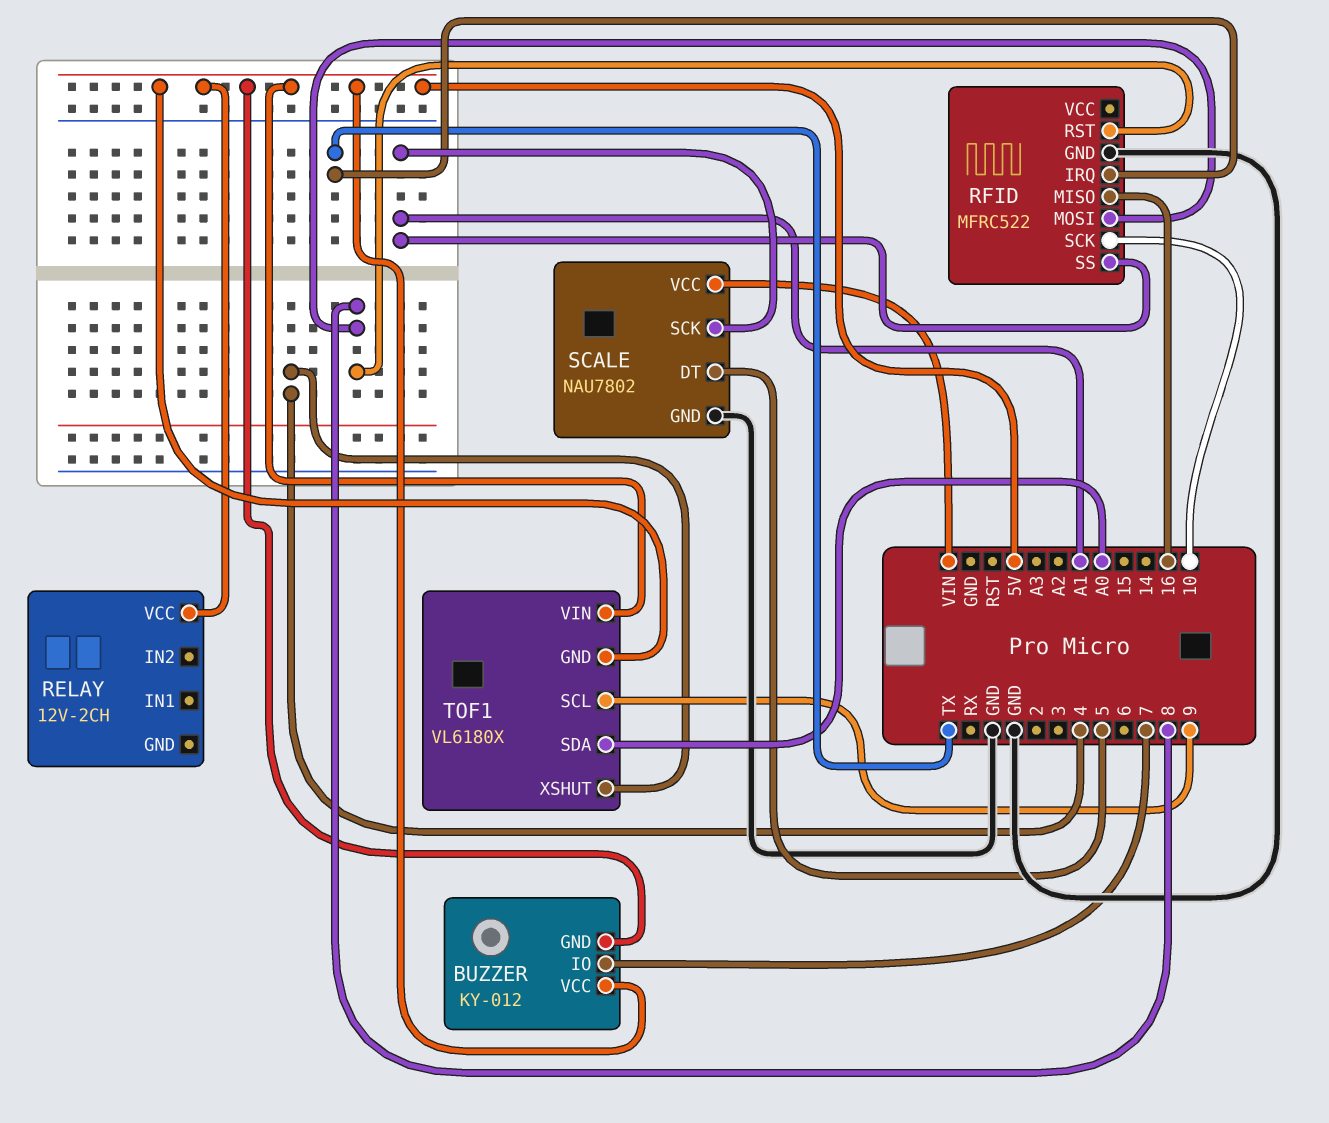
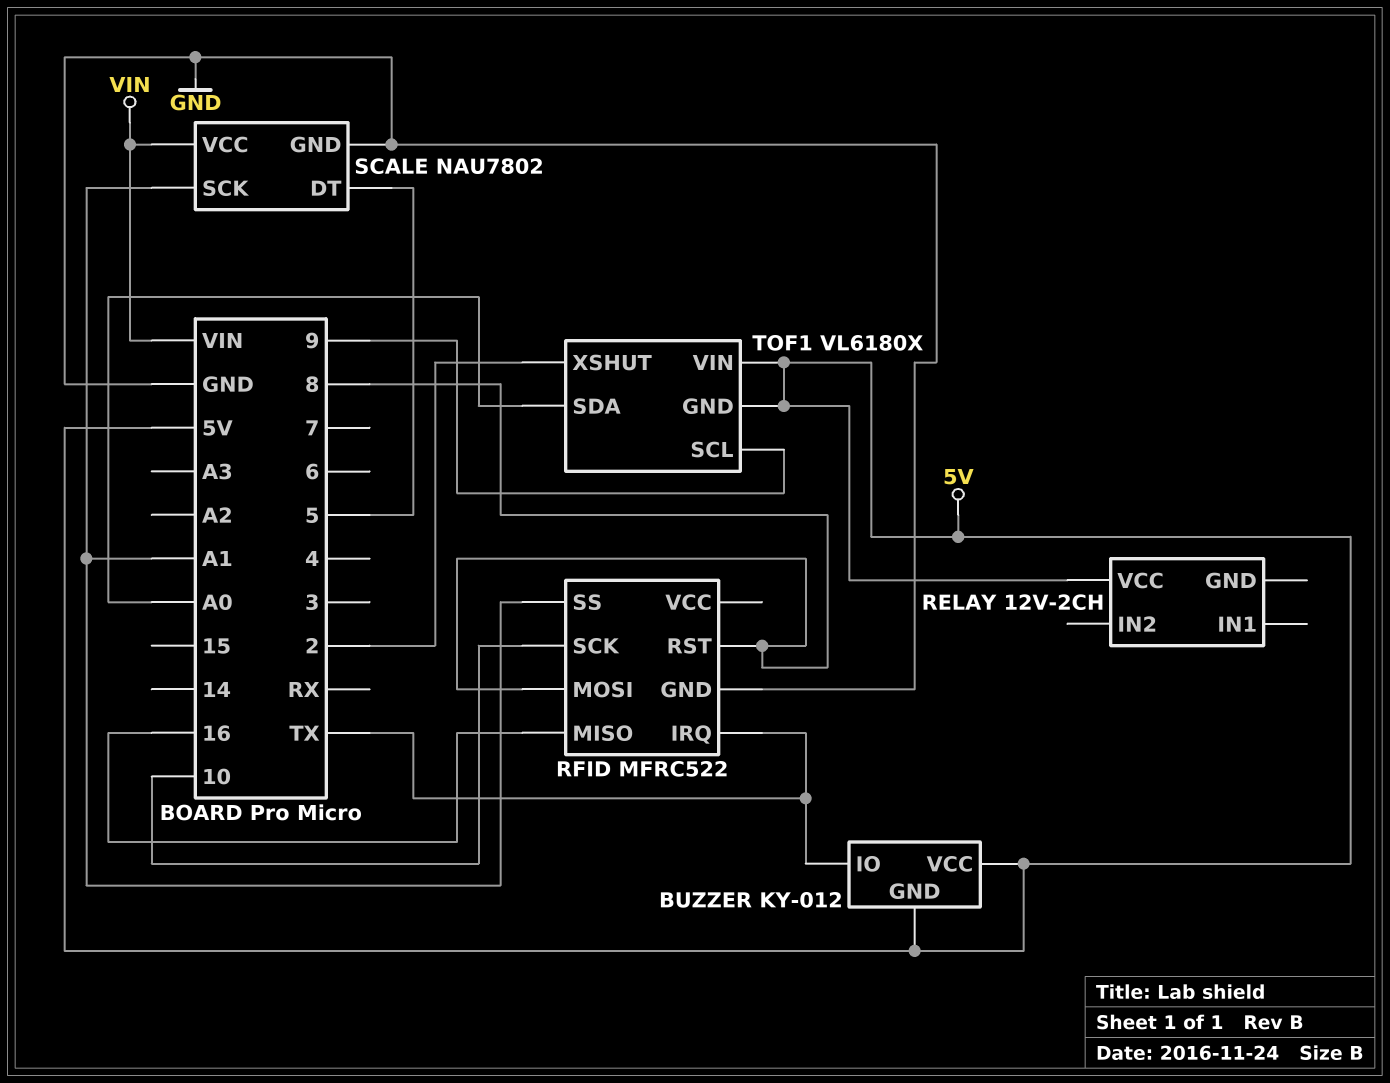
BUZZER pin IO: 7 -> TX
TOF1 pin XSHUT: 4 -> 2

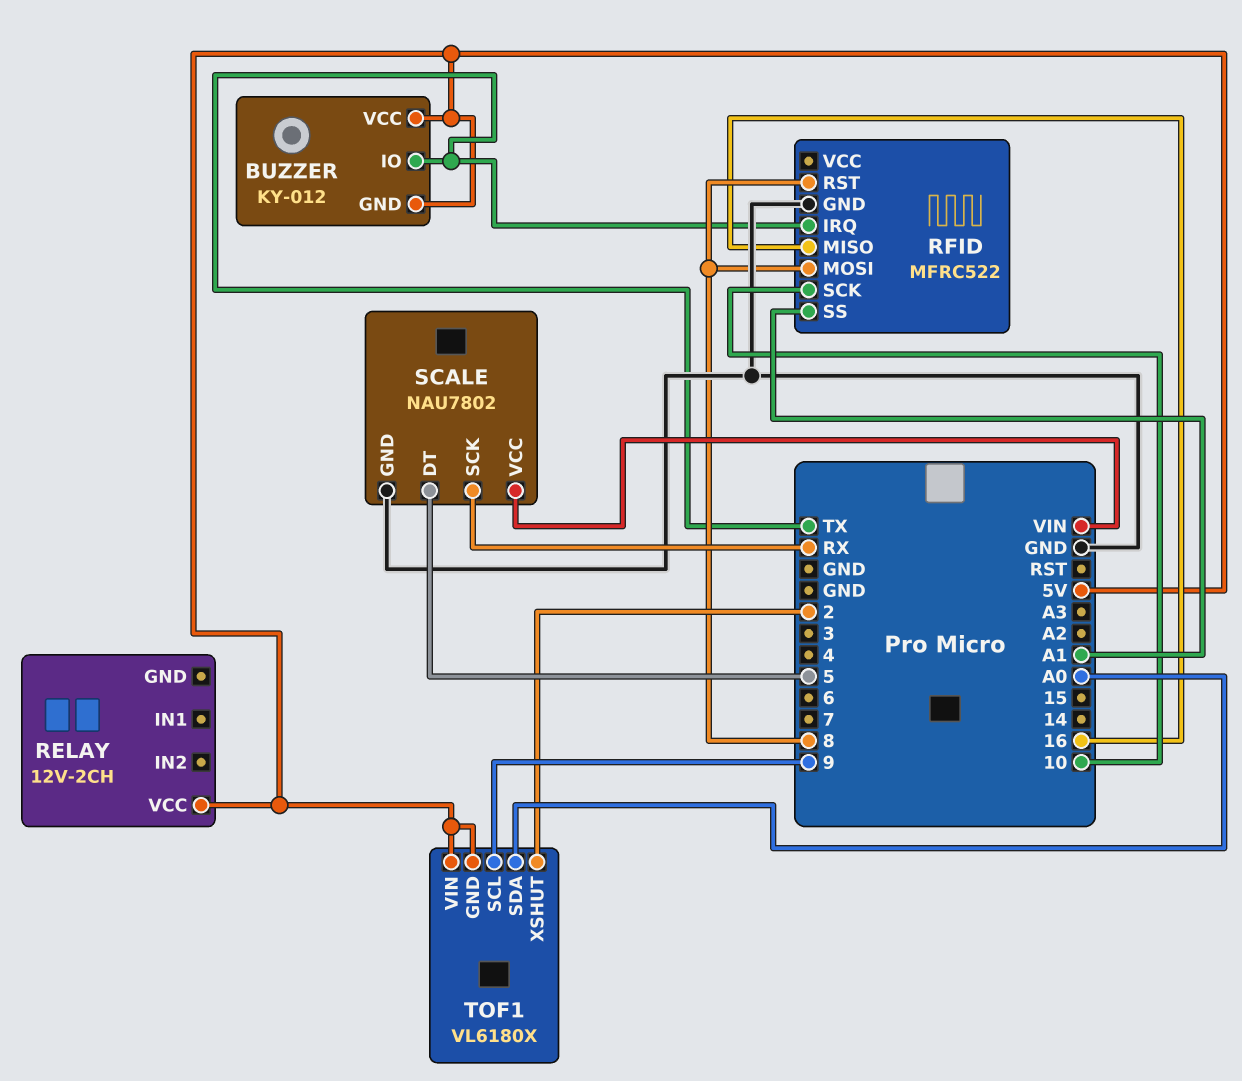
SCALE pin SCK: A1 -> RX

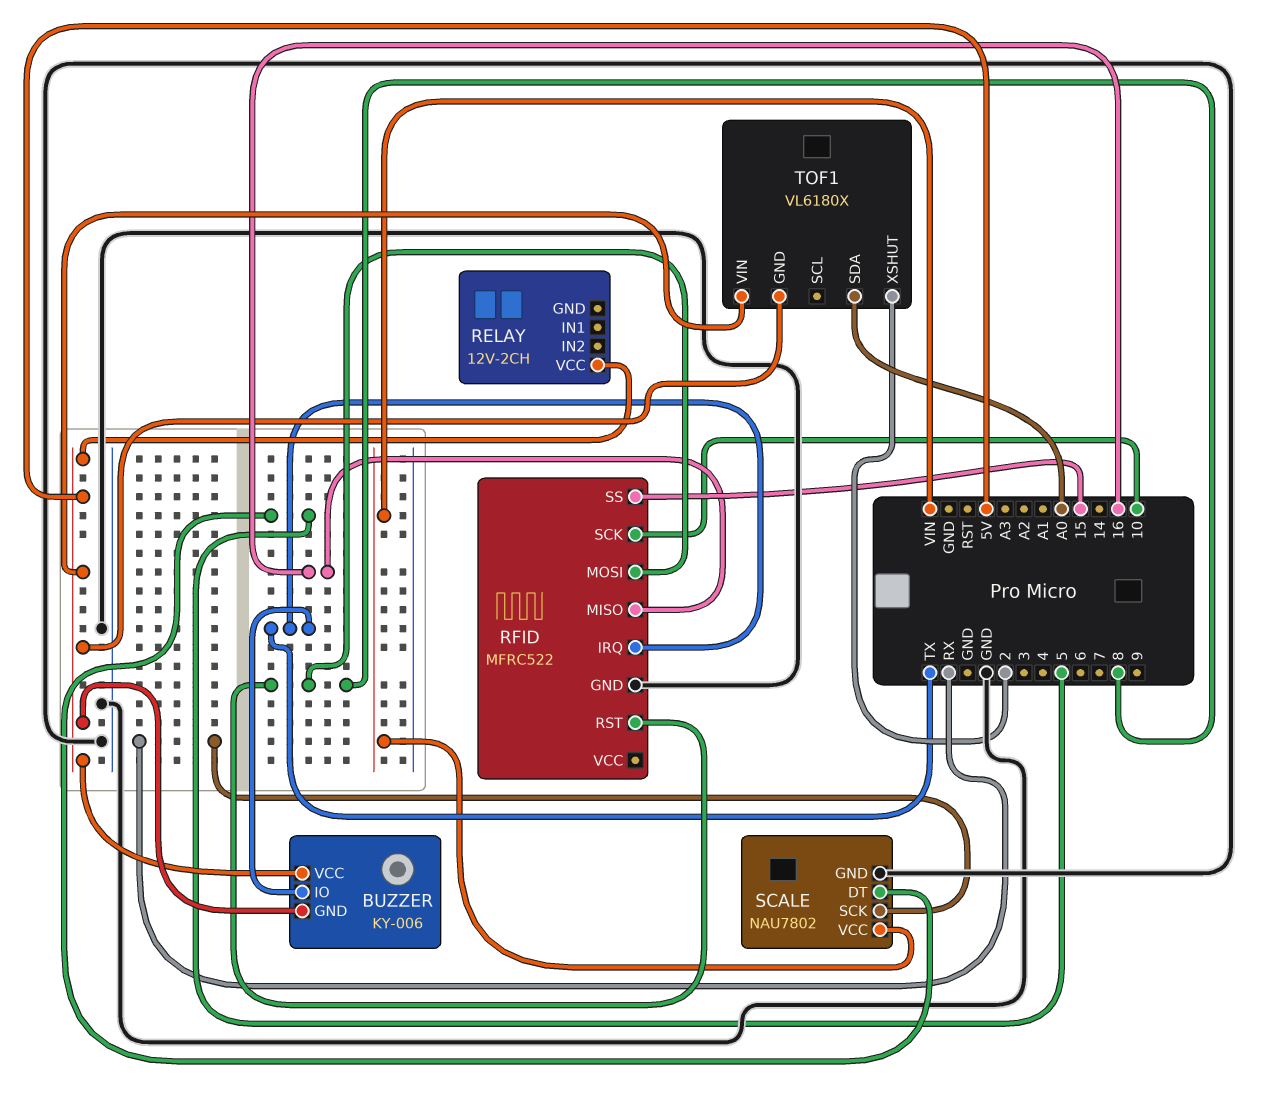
BUZZER: KY-012 -> KY-006
RFID pin SS: A1 -> 15
TOF1 pin SCL: 9 -> none

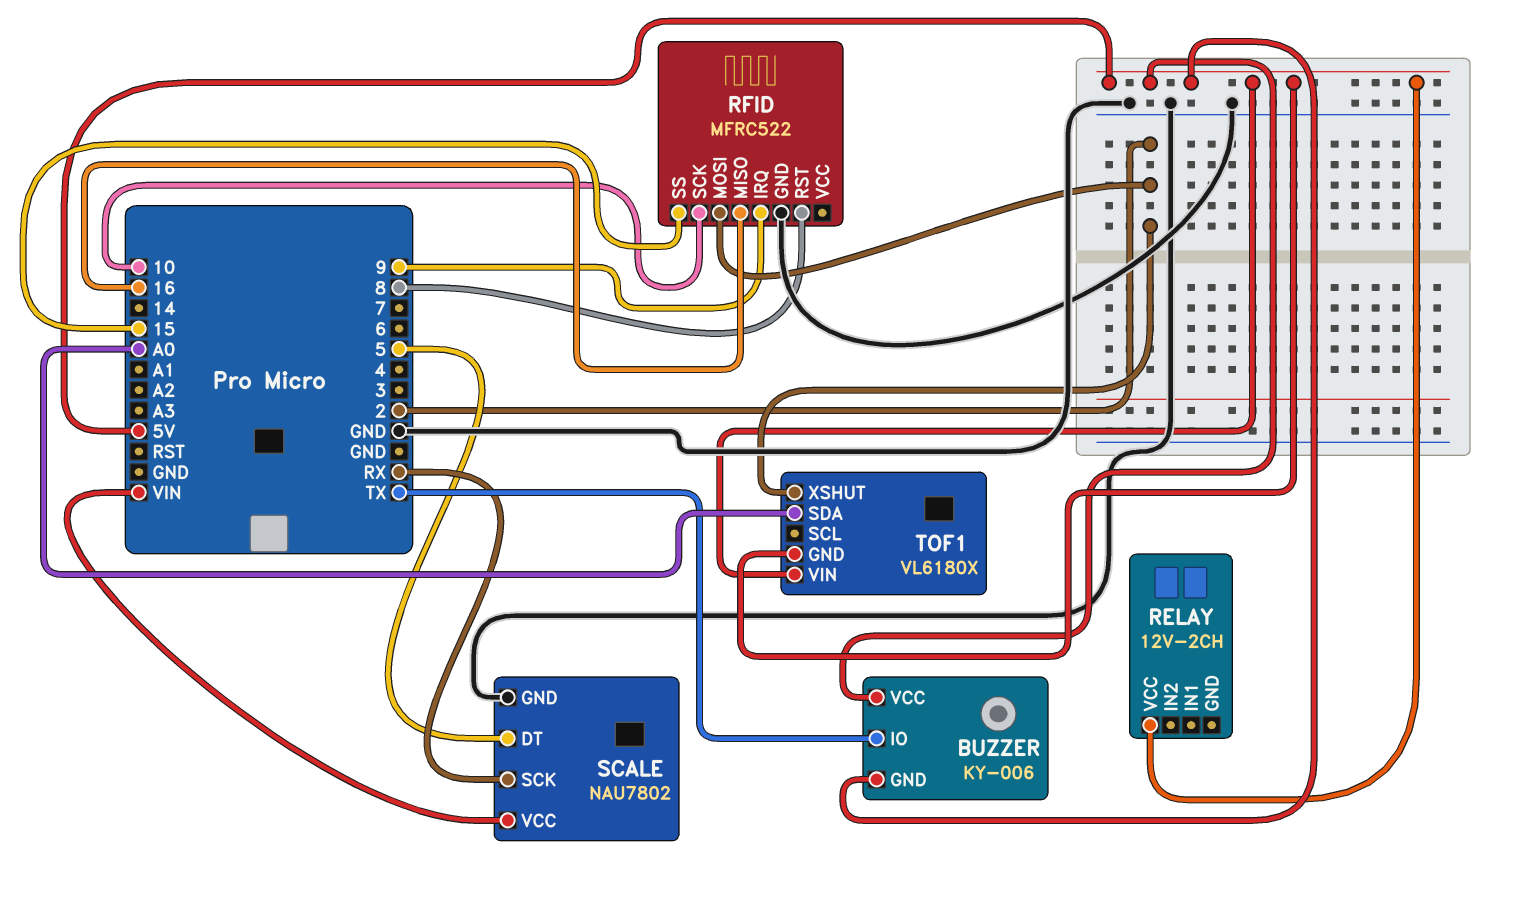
RFID pin IRQ: TX -> 9
RFID pin MOSI: 8 -> 2

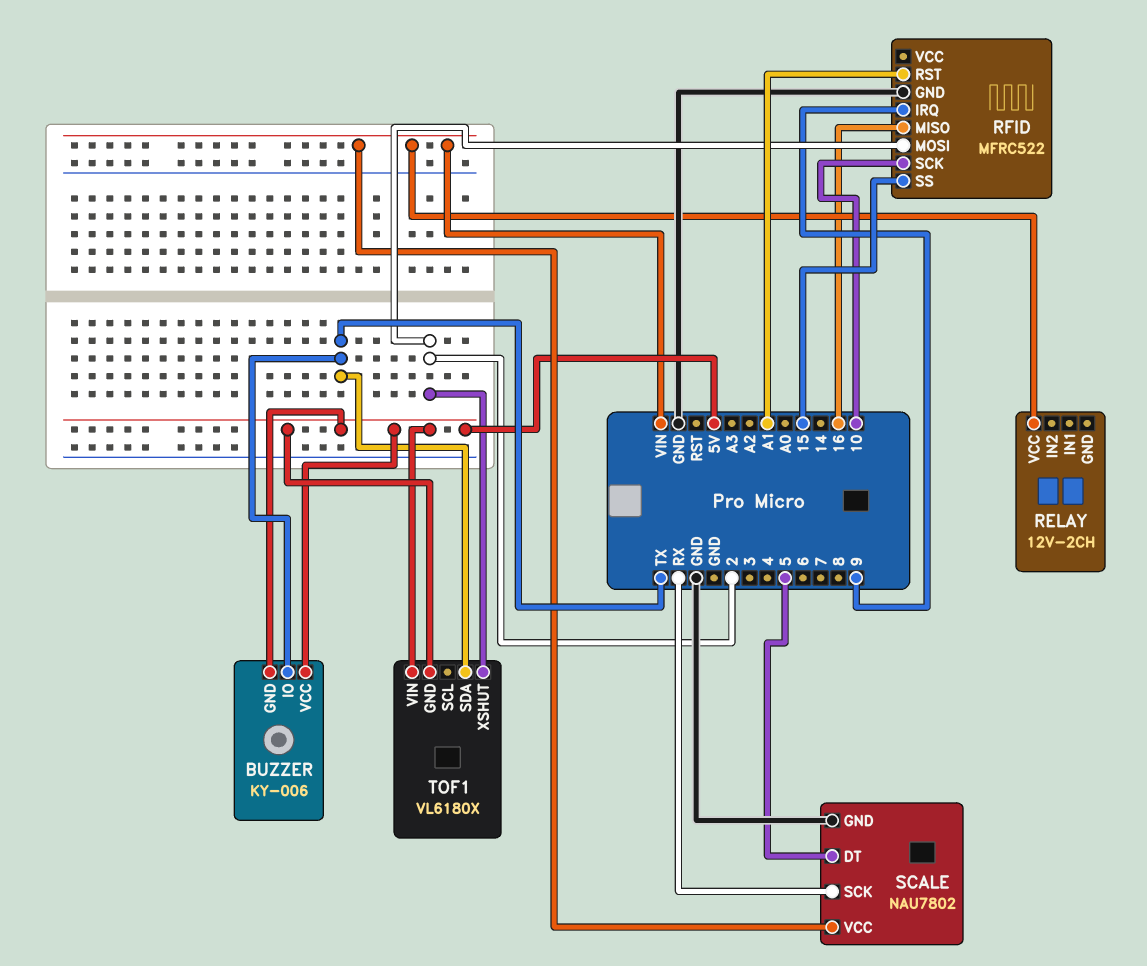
RELAY pin VCC: 5V -> VIN
RFID pin RST: 8 -> A1
TOF1 pin SDA: A0 -> TX

